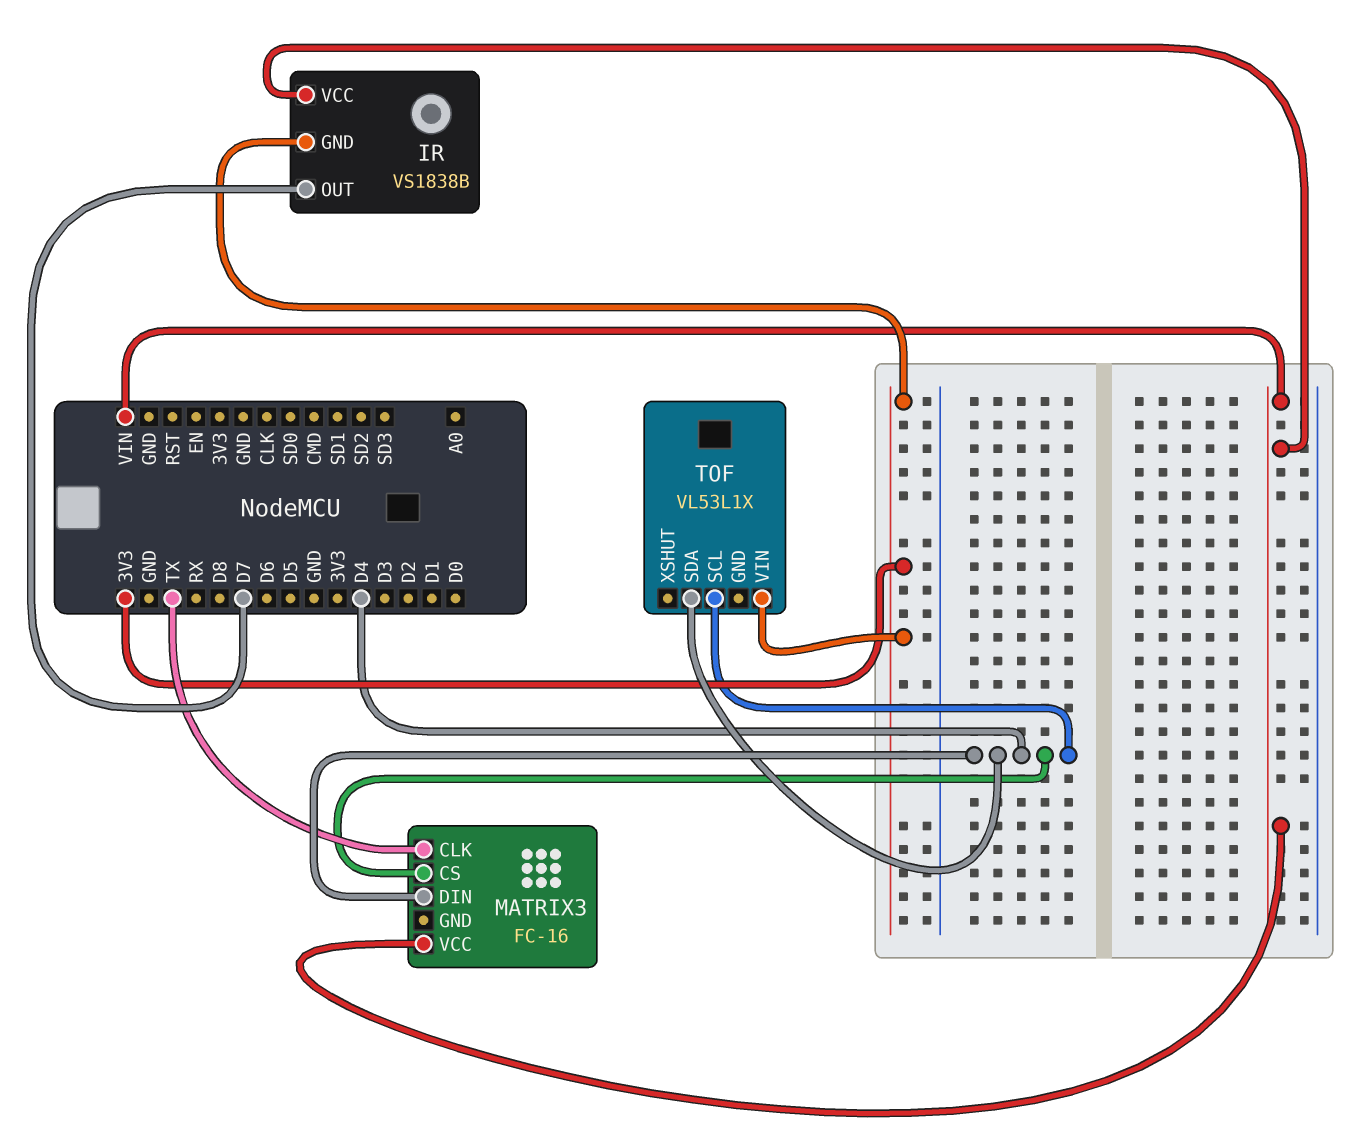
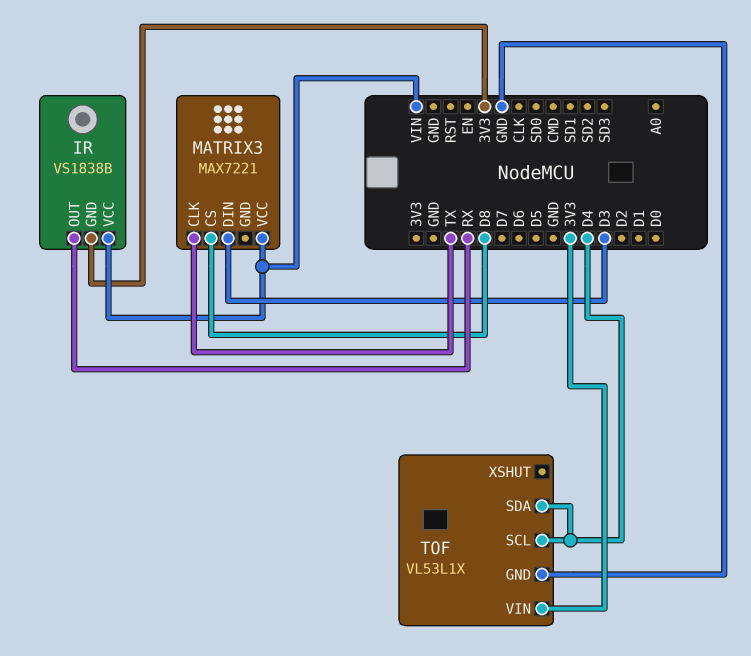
IR pin OUT: D7 -> RX
MATRIX3: FC-16 -> MAX7221
MATRIX3 pin CS: D4 -> D8
MATRIX3 pin DIN: D4 -> D3
TOF pin GND: none -> GND

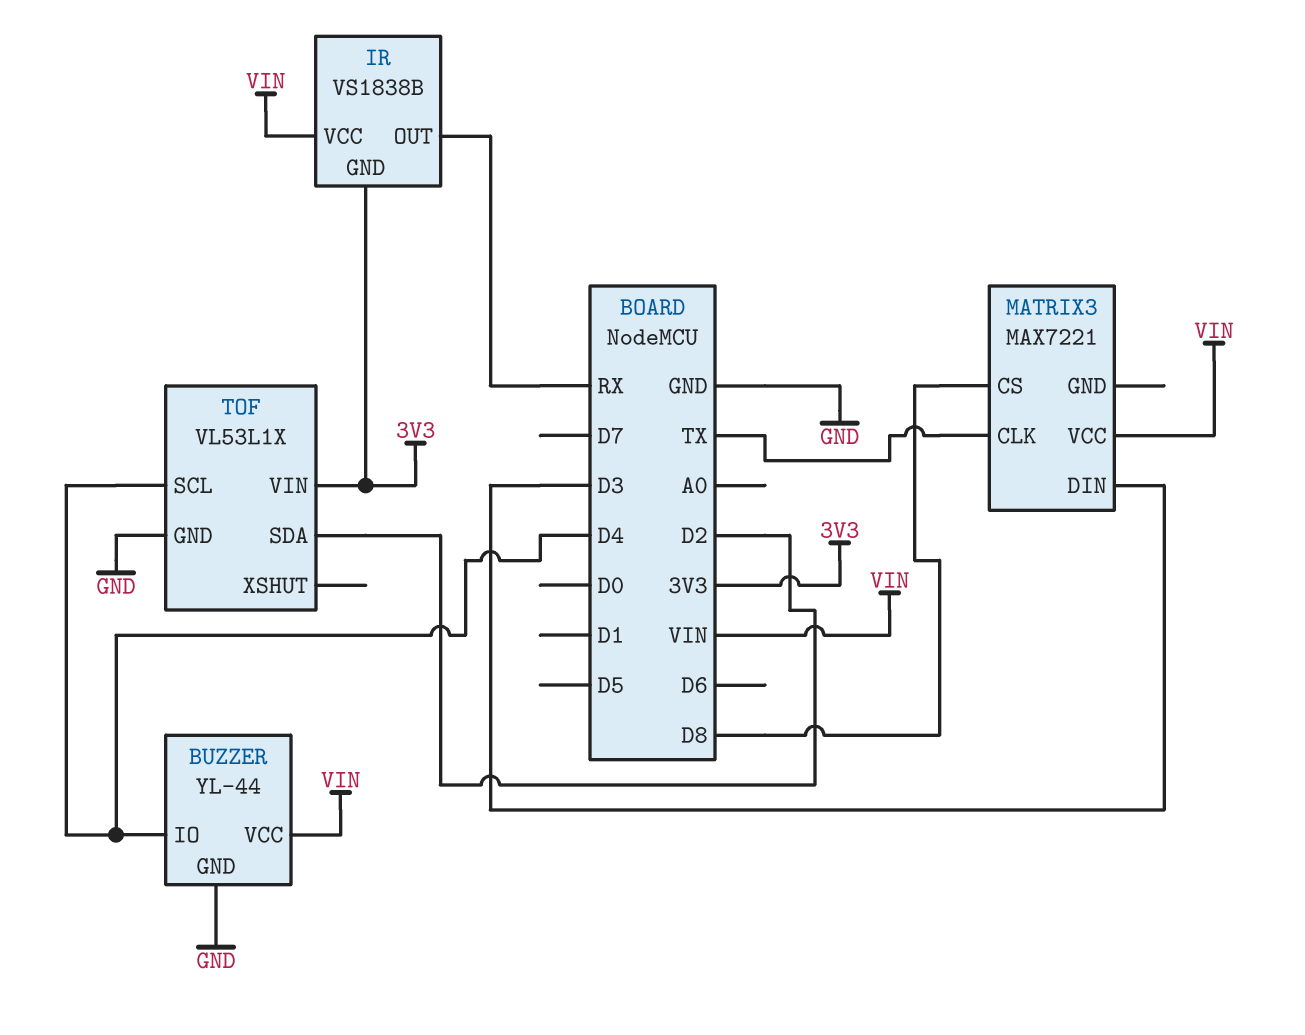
BUZZER: none -> YL-44
BUZZER pin GND: none -> GND
BUZZER pin IO: none -> D4
BUZZER pin VCC: none -> VIN
TOF pin SDA: D4 -> D2

